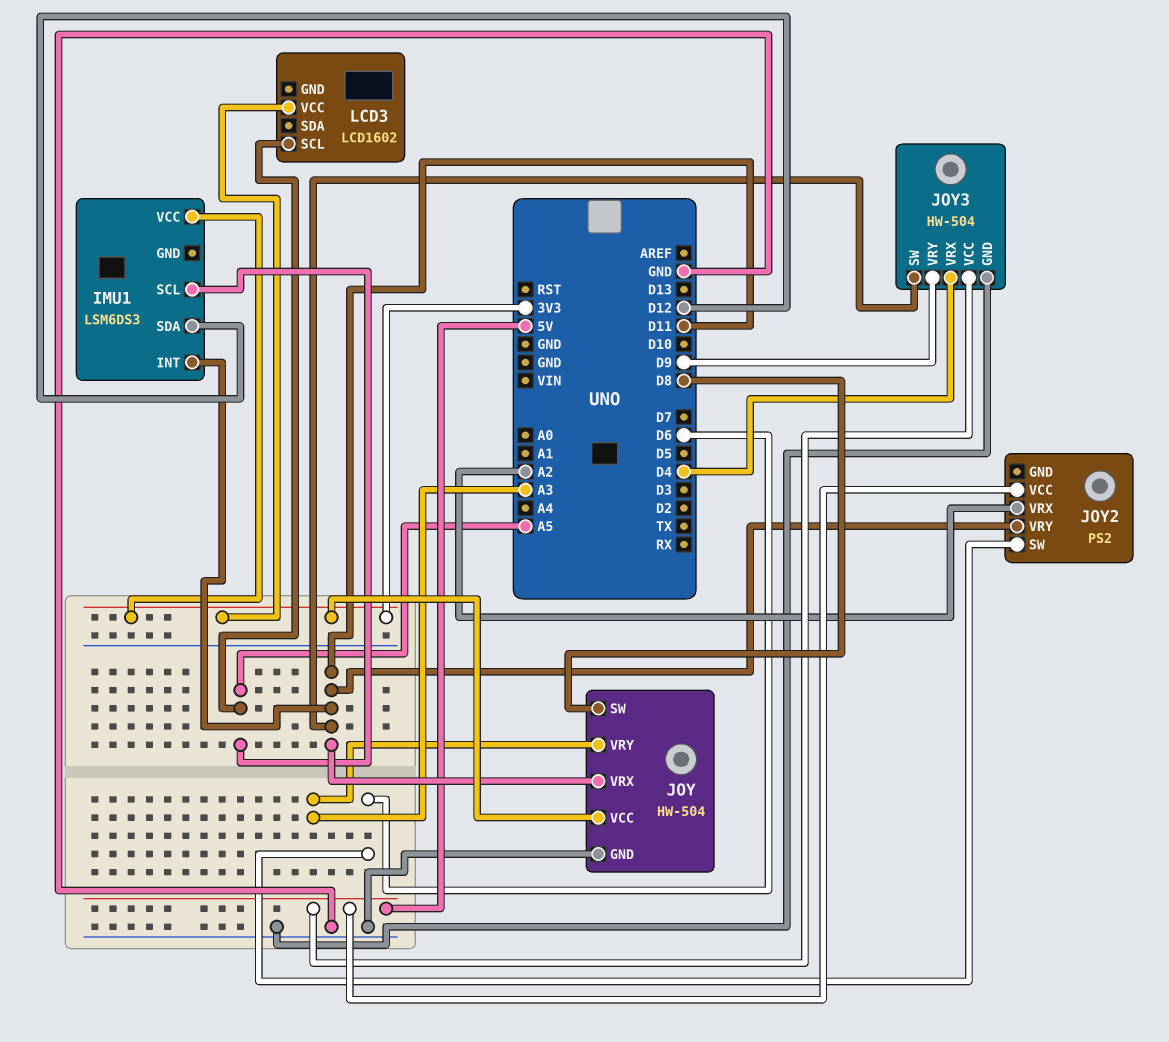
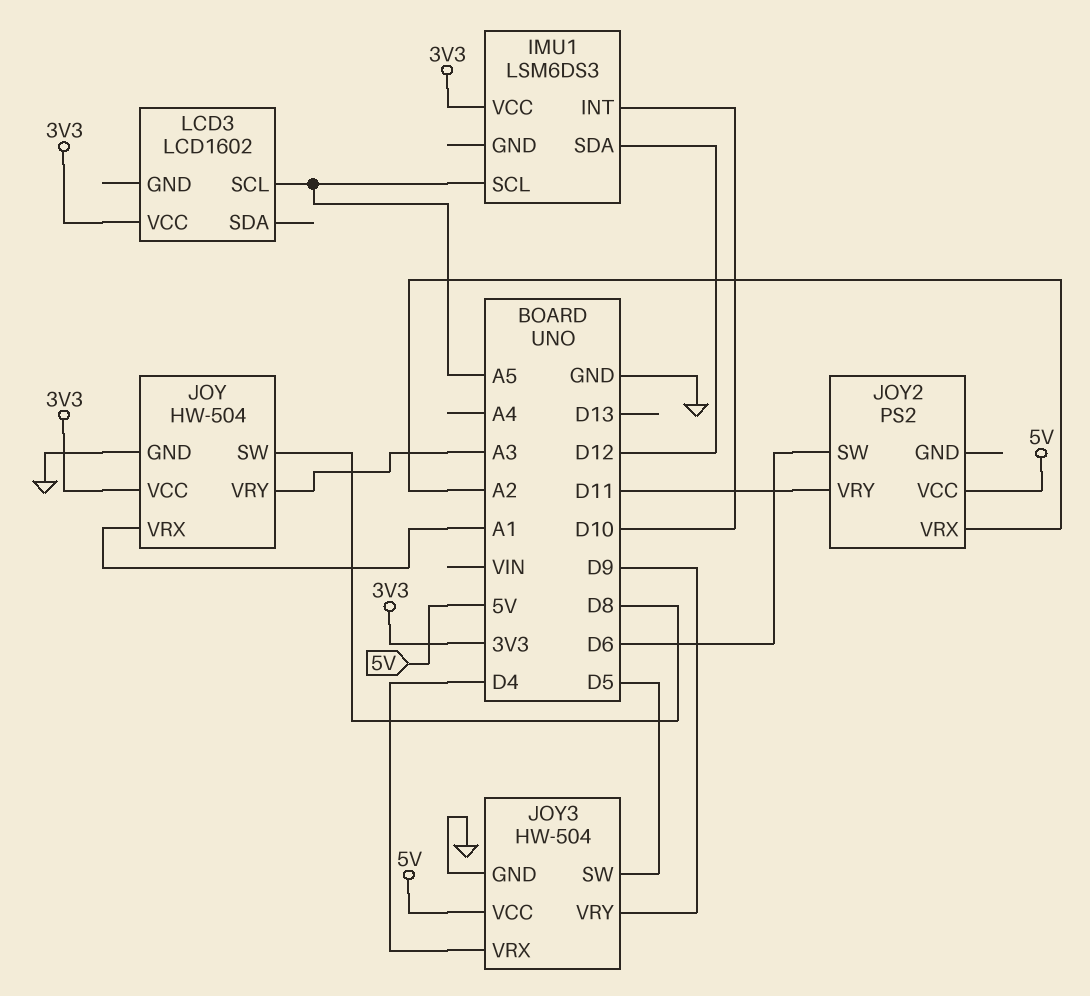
IMU1 pin INT: D11 -> D10
JOY pin VRX: D11 -> A1
JOY3 pin SW: D11 -> D5

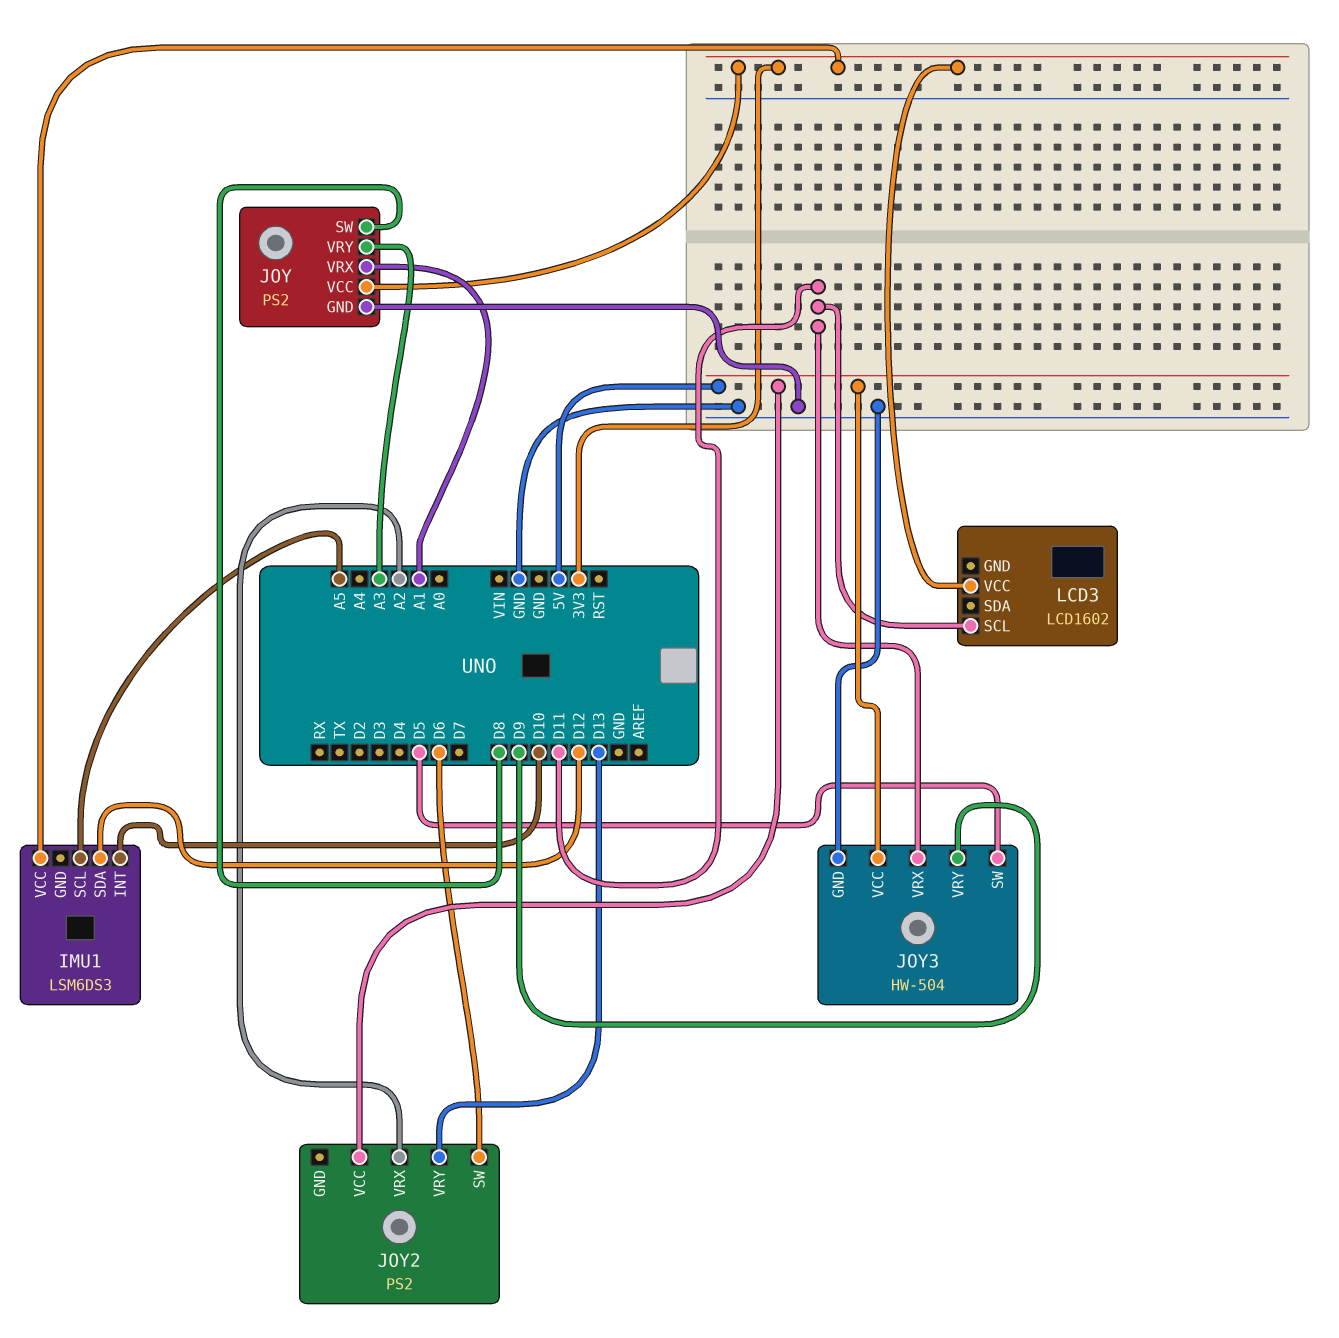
JOY: HW-504 -> PS2
JOY2 pin VRY: D11 -> D13
JOY3 pin VRX: D4 -> D11
LCD3 pin SCL: A5 -> D11

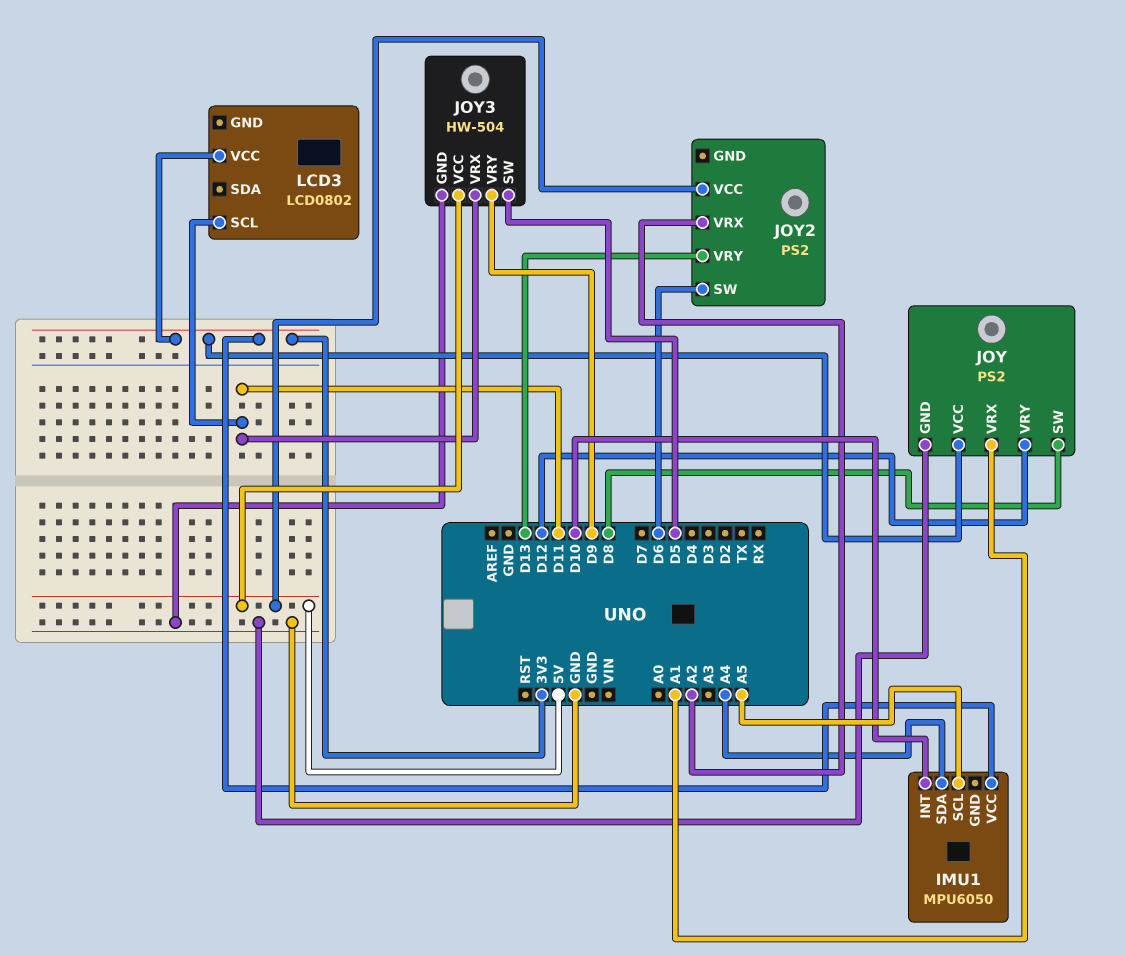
IMU1: LSM6DS3 -> MPU6050
IMU1 pin SDA: D12 -> A4
JOY pin VRY: A3 -> D12
LCD3: LCD1602 -> LCD0802

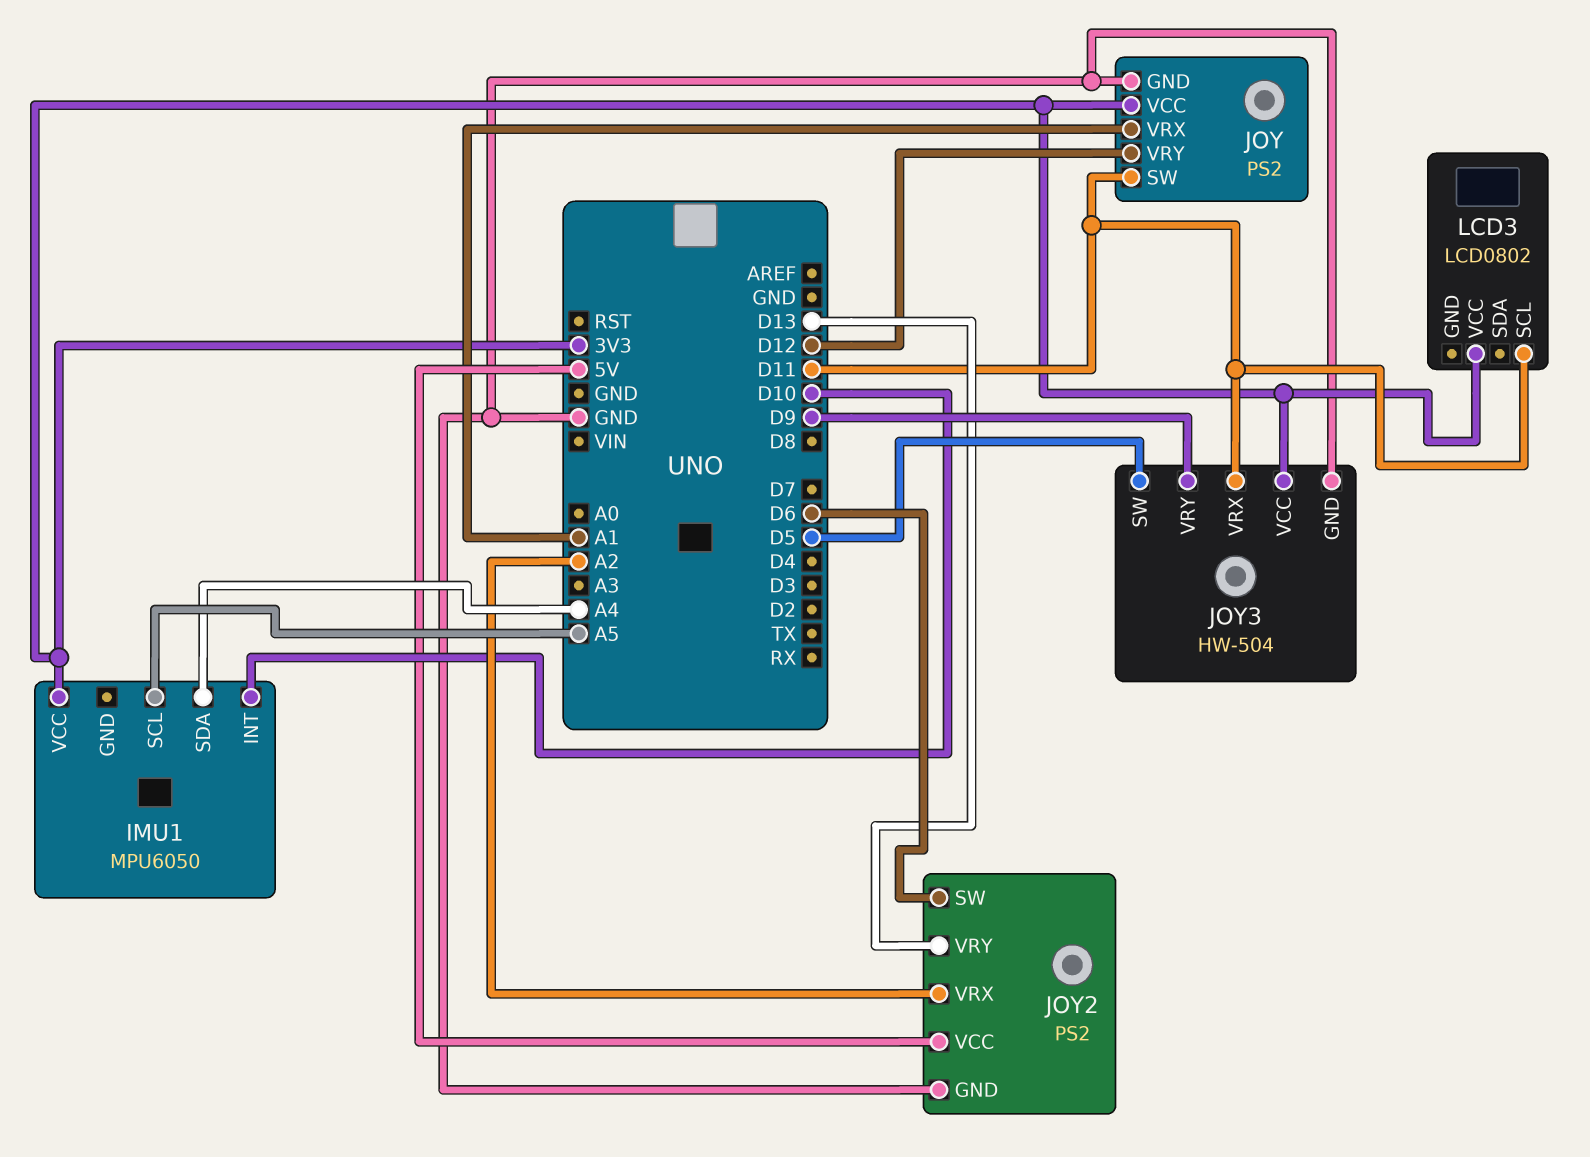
JOY pin SW: D8 -> D11
JOY2 pin GND: none -> GND
JOY3 pin VCC: 5V -> 3V3

